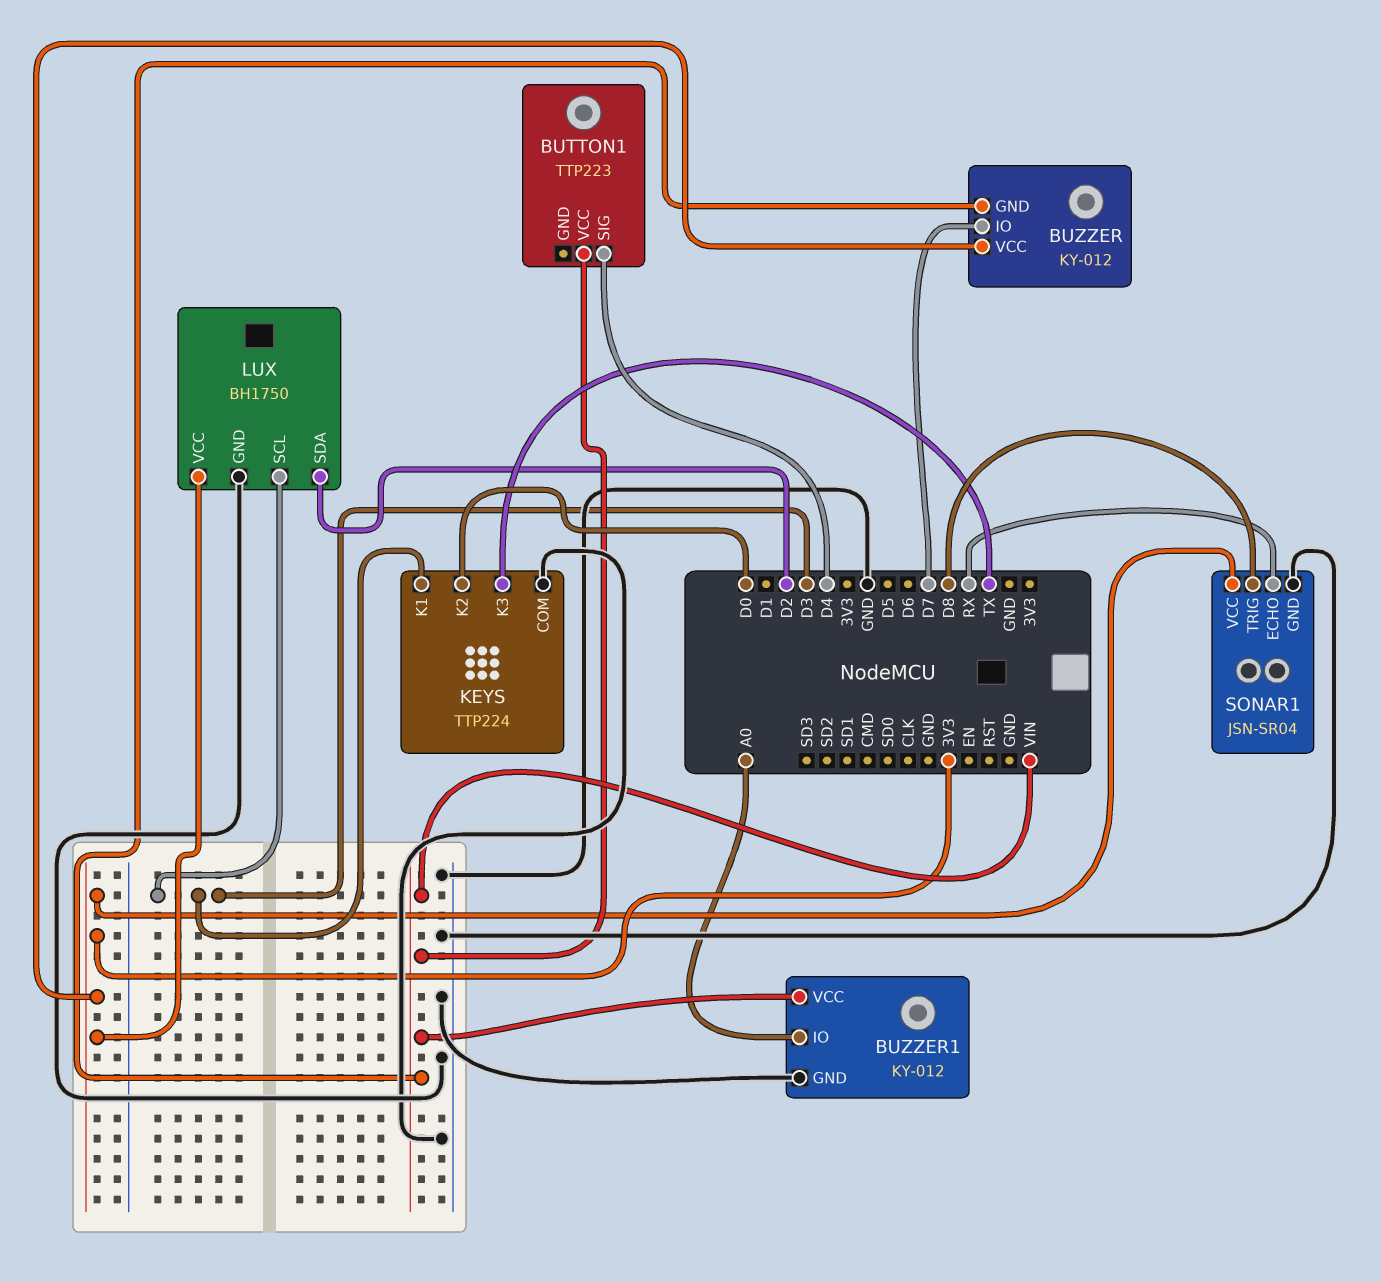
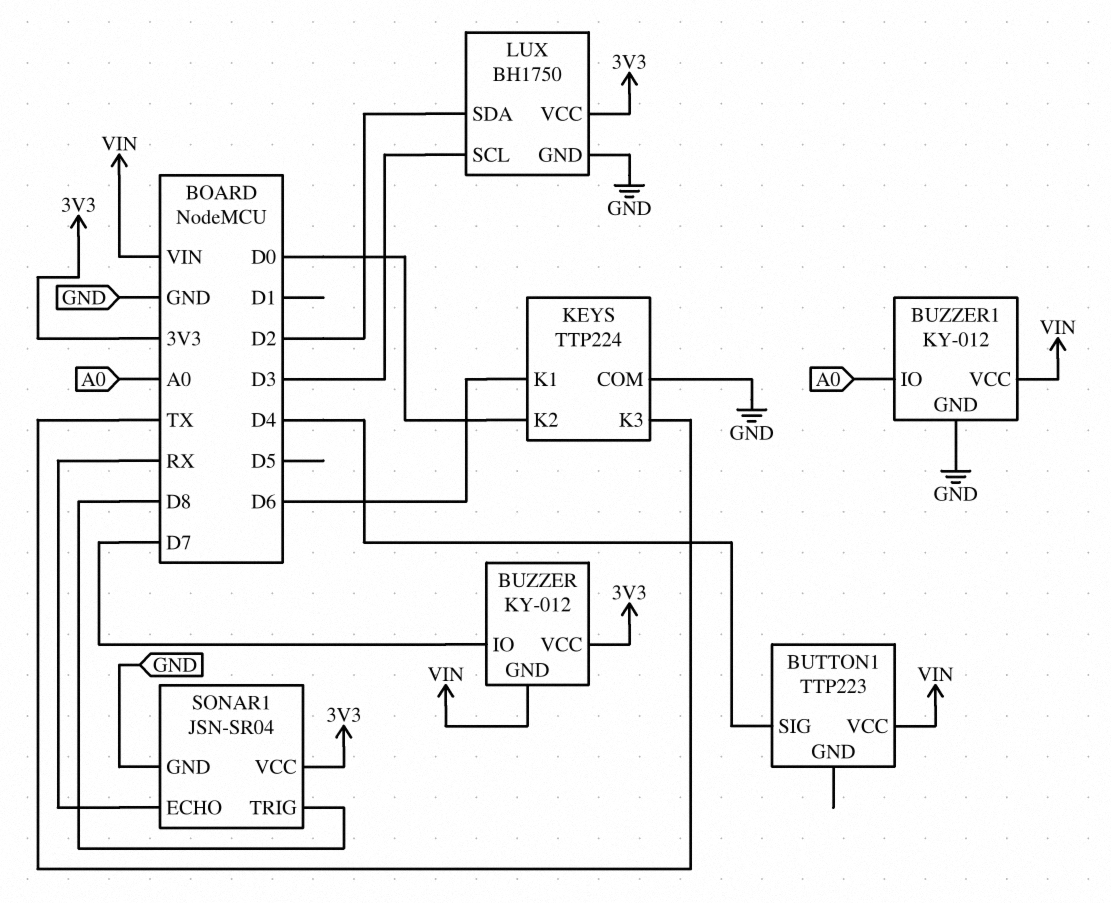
KEYS pin K1: D3 -> D6

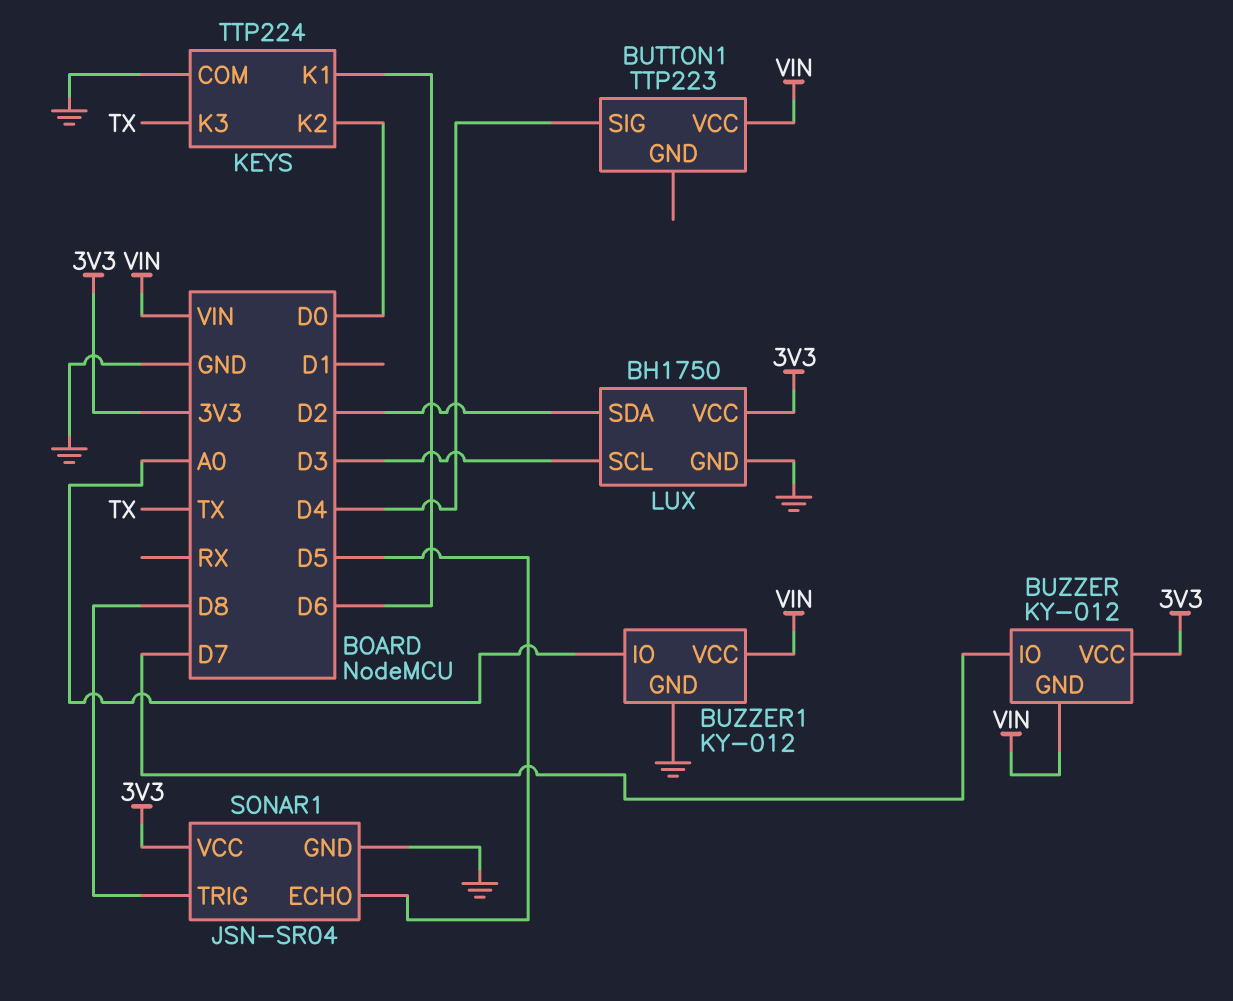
SONAR1 pin ECHO: RX -> D5

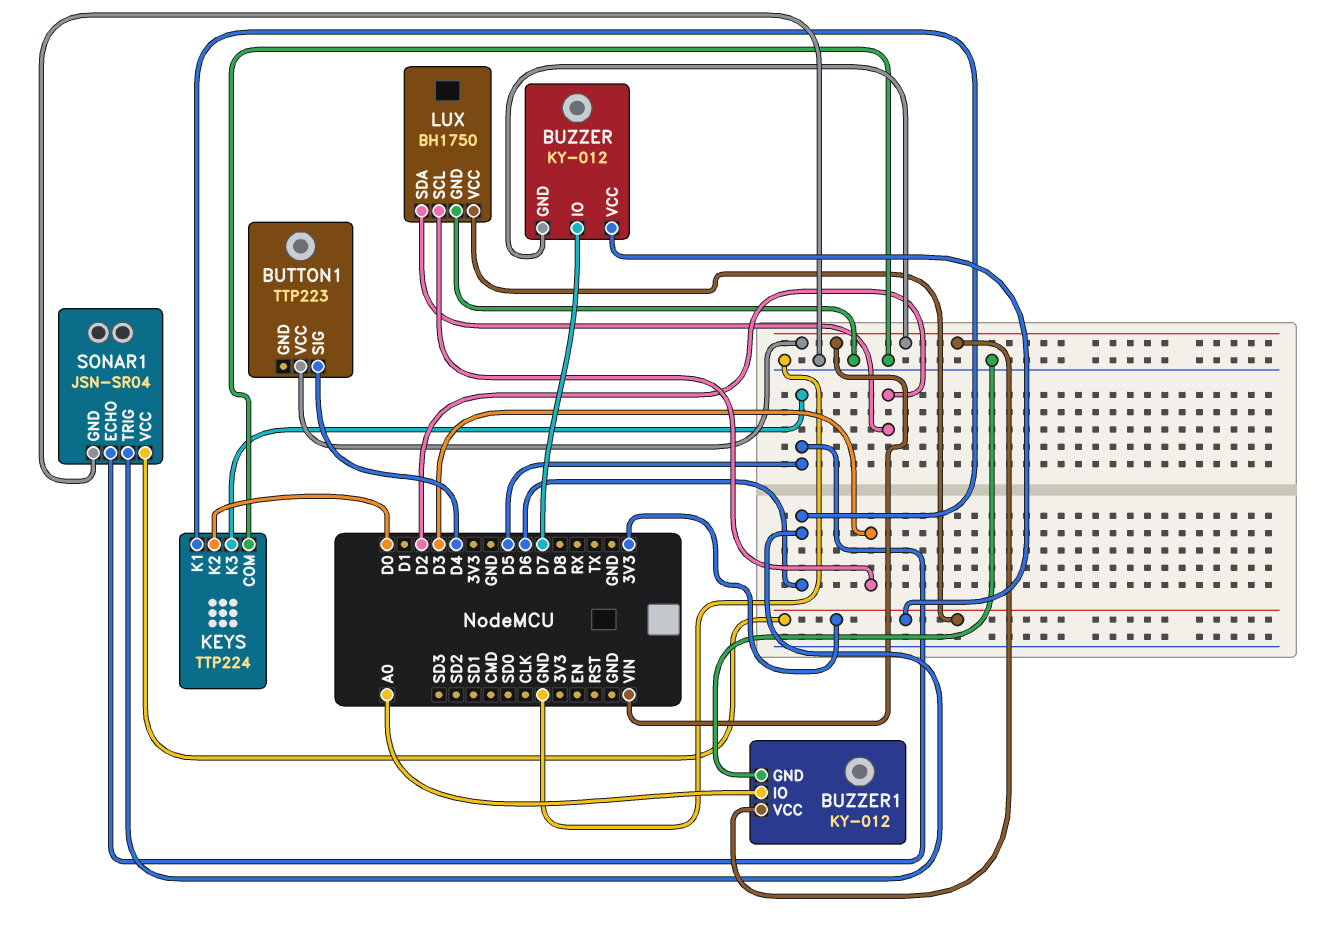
KEYS pin K3: TX -> D5
SONAR1 pin TRIG: D8 -> D6

